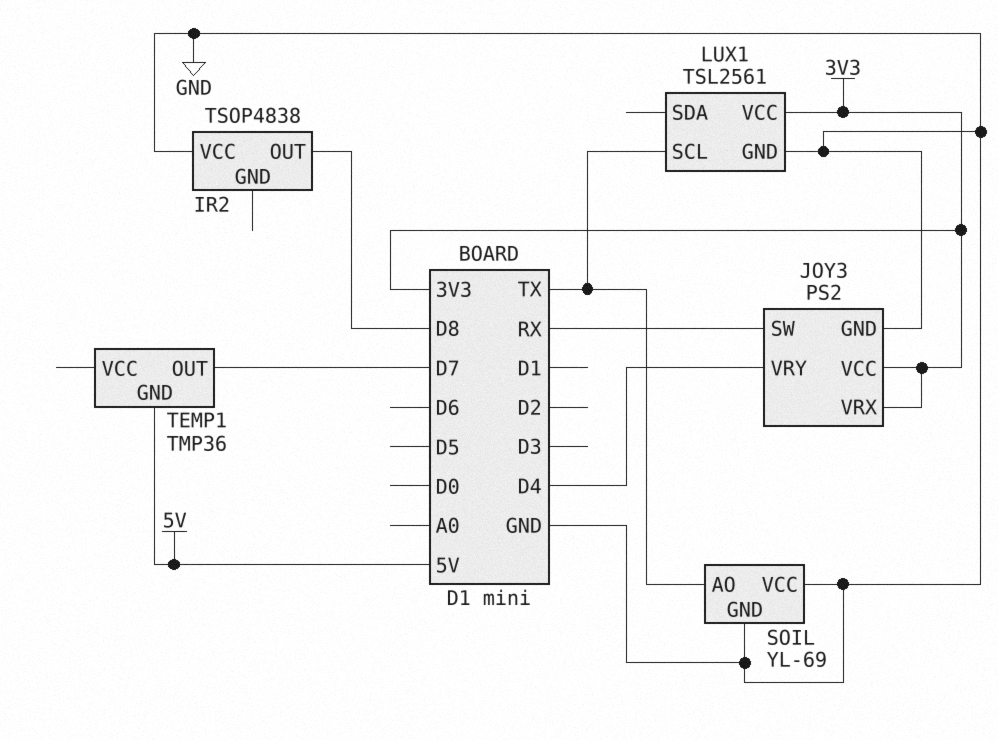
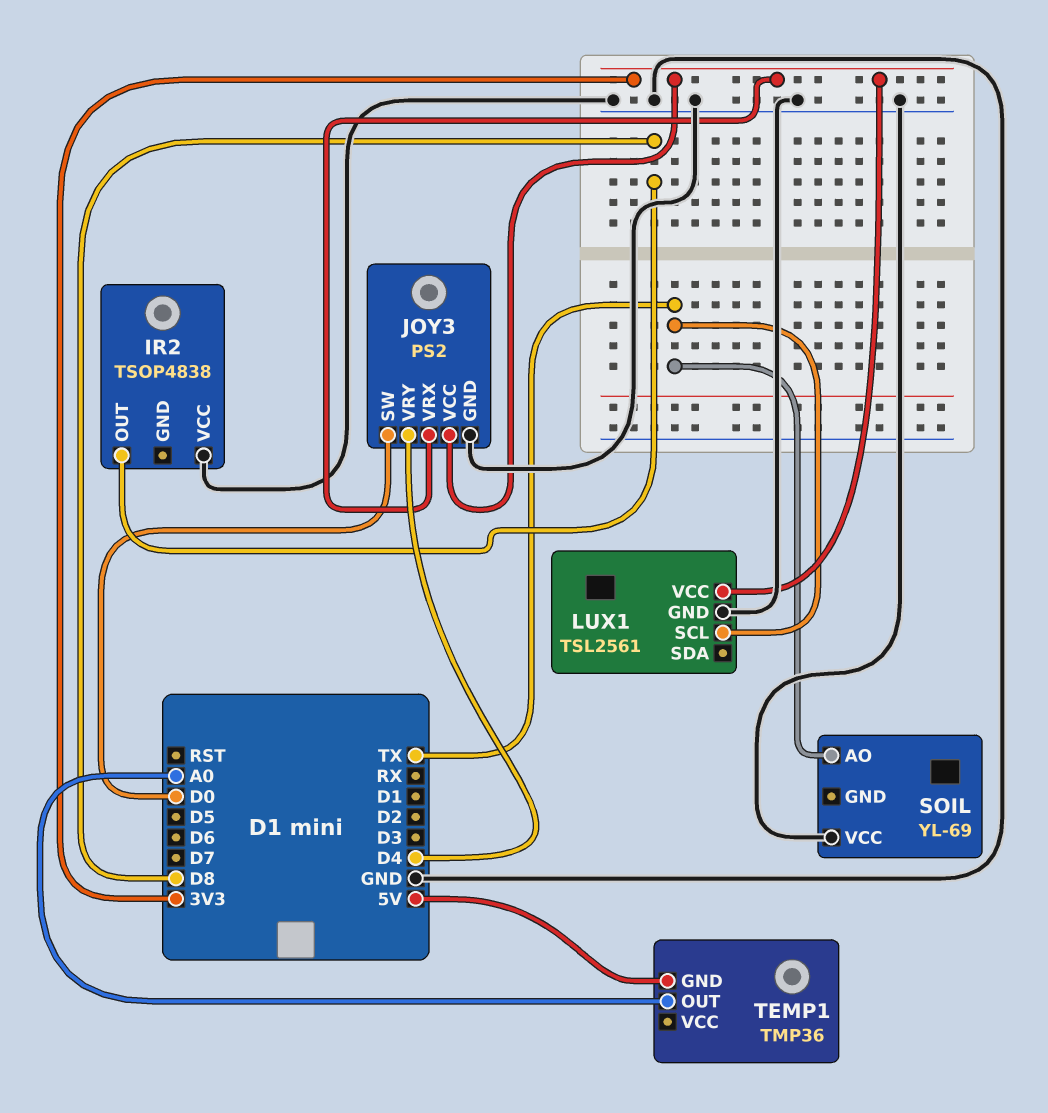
JOY3 pin SW: RX -> D0
SOIL pin GND: GND -> none
TEMP1 pin OUT: D7 -> A0

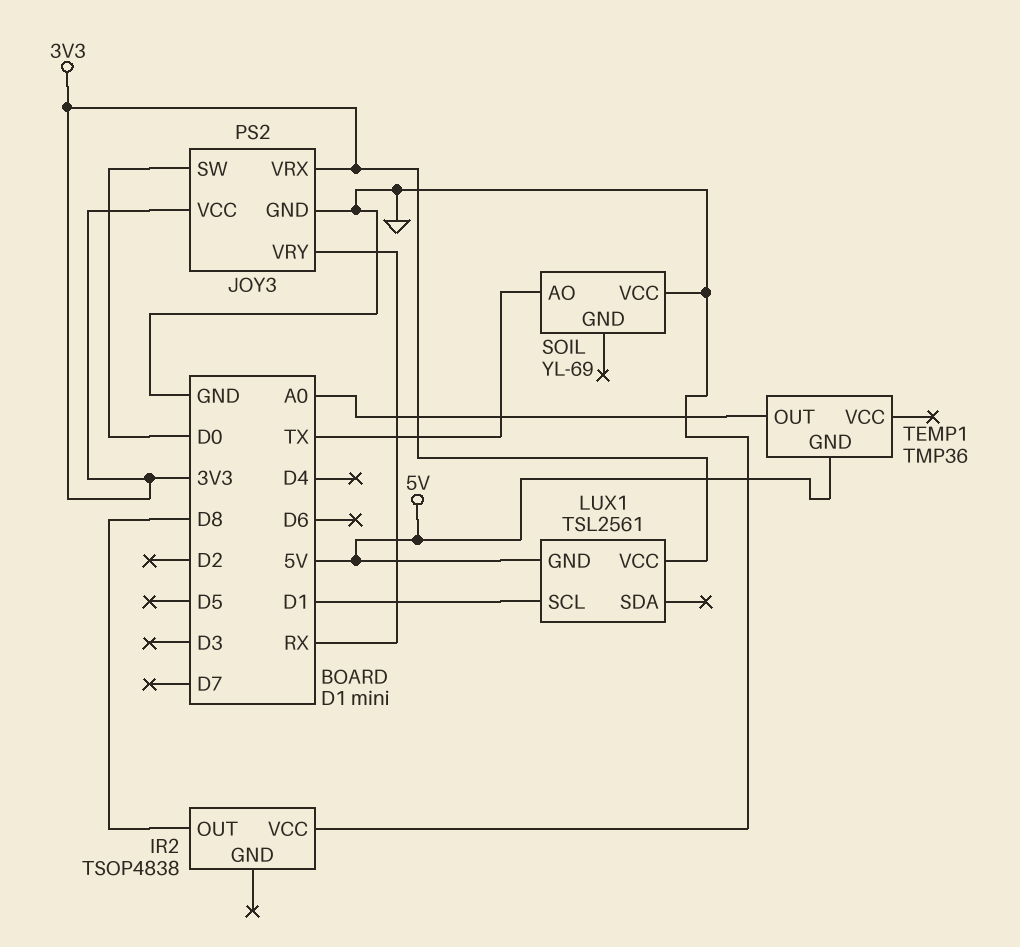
JOY3 pin VRY: D4 -> RX
LUX1 pin GND: GND -> 5V
LUX1 pin SCL: TX -> D1

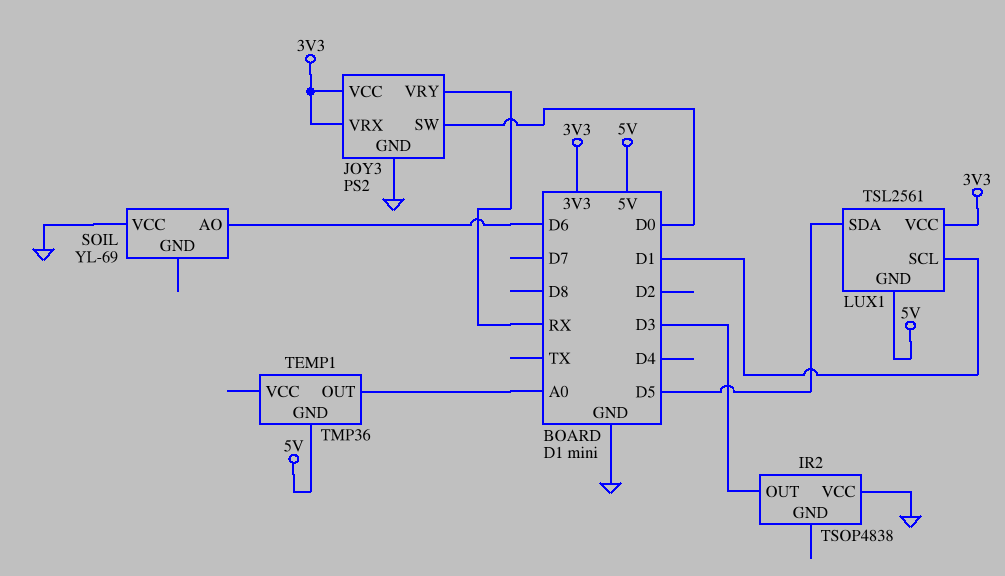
IR2 pin OUT: D8 -> D3
LUX1 pin SDA: none -> D5
SOIL pin AO: TX -> D6

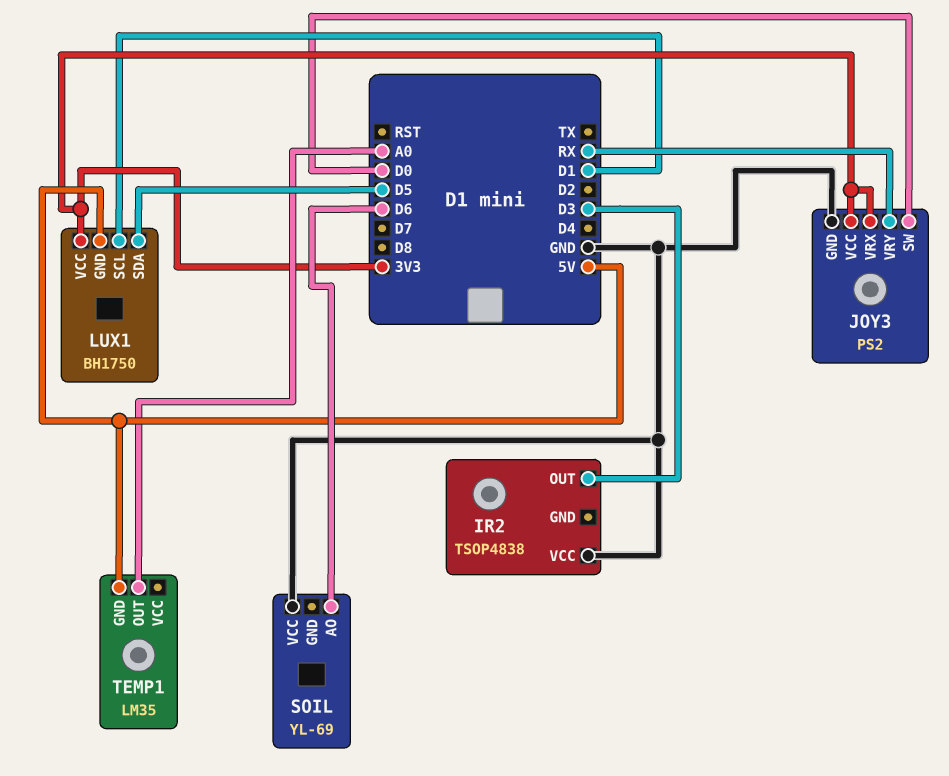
LUX1: TSL2561 -> BH1750
TEMP1: TMP36 -> LM35

